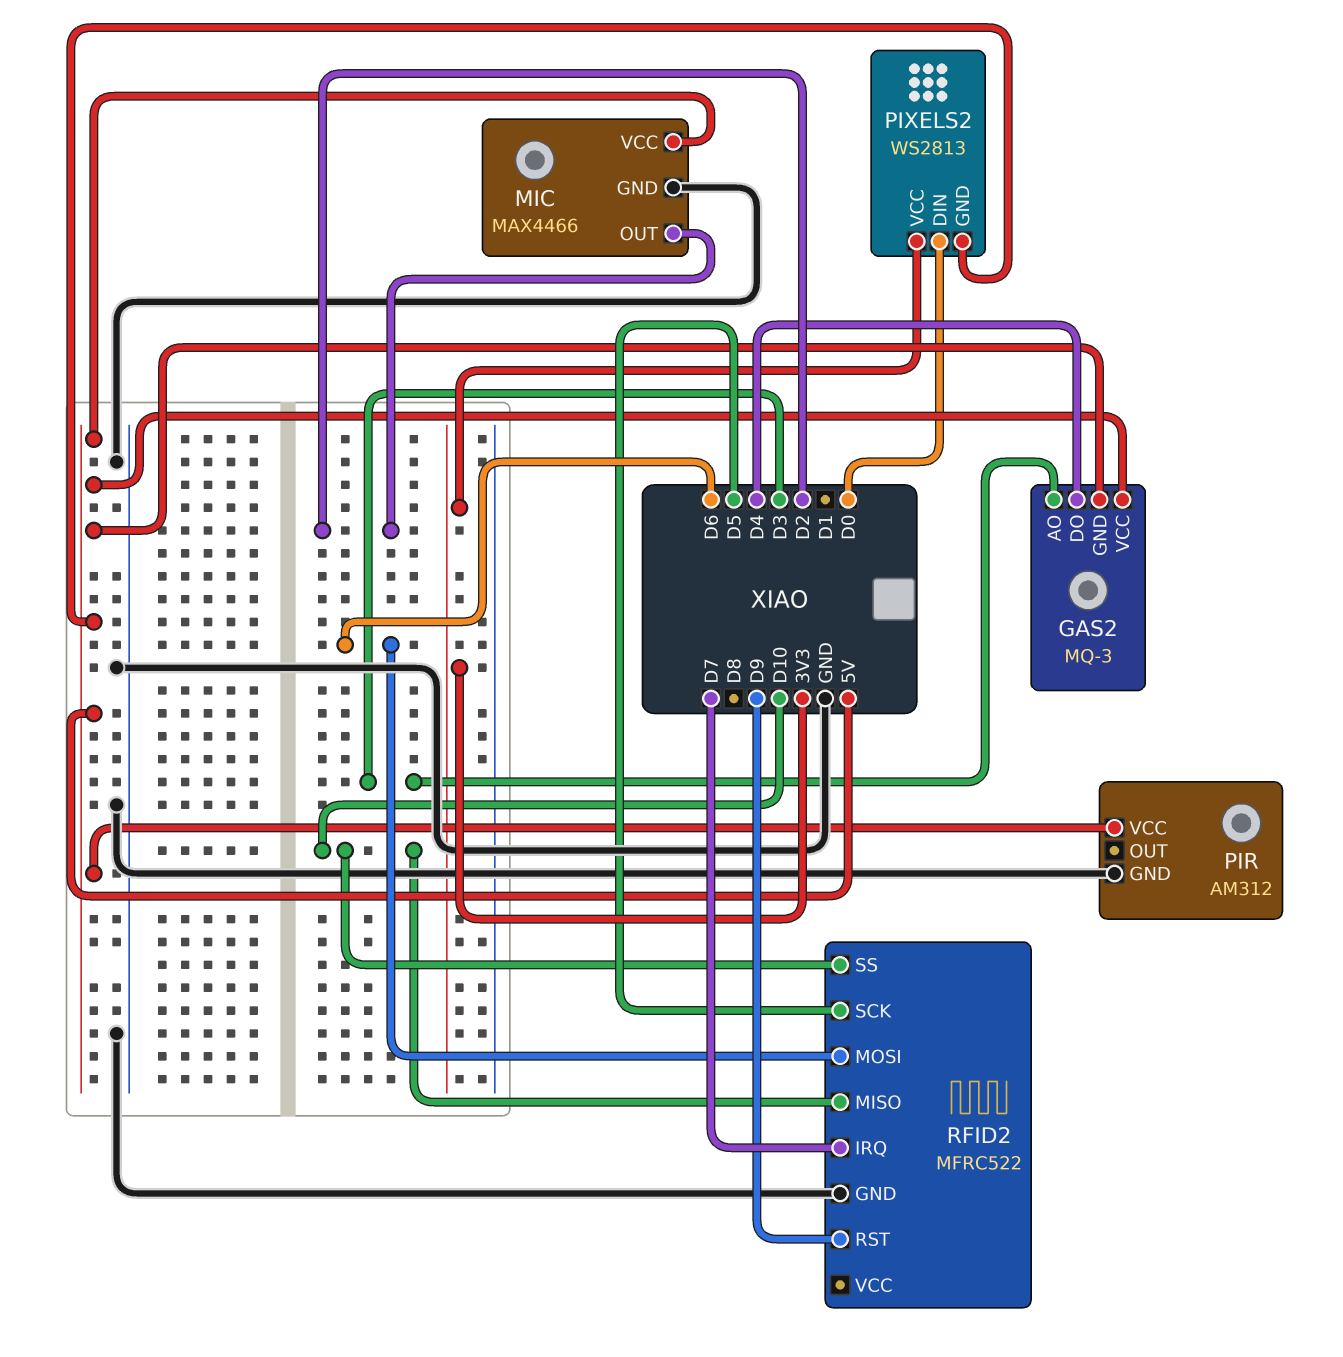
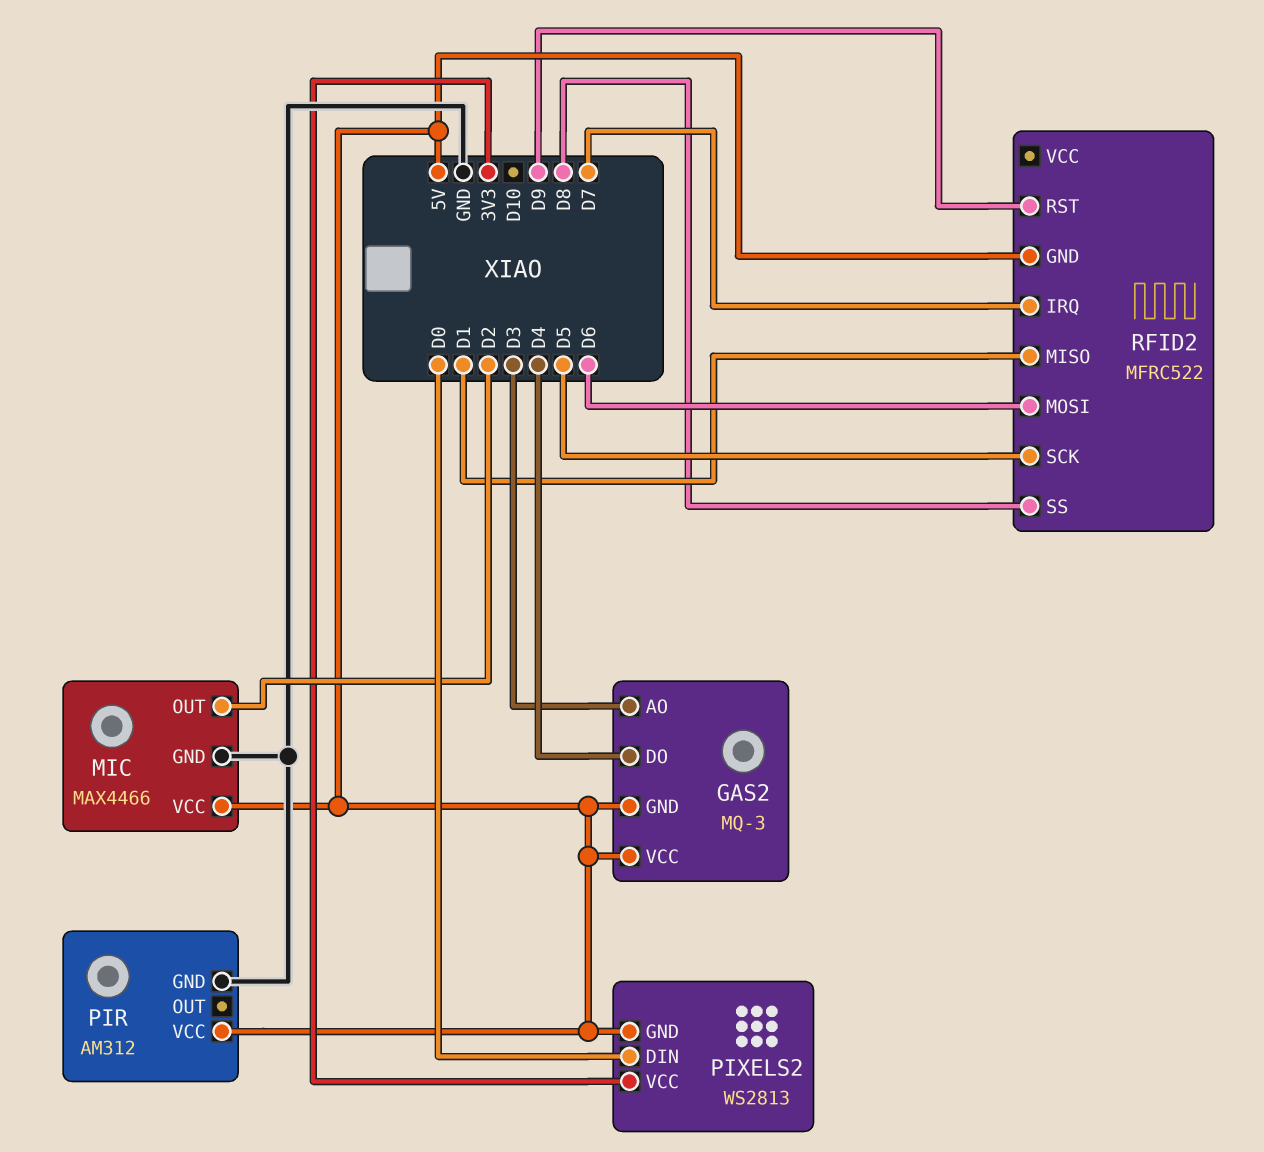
RFID2 pin GND: GND -> 5V
RFID2 pin MISO: D10 -> D1
RFID2 pin SS: D10 -> D8

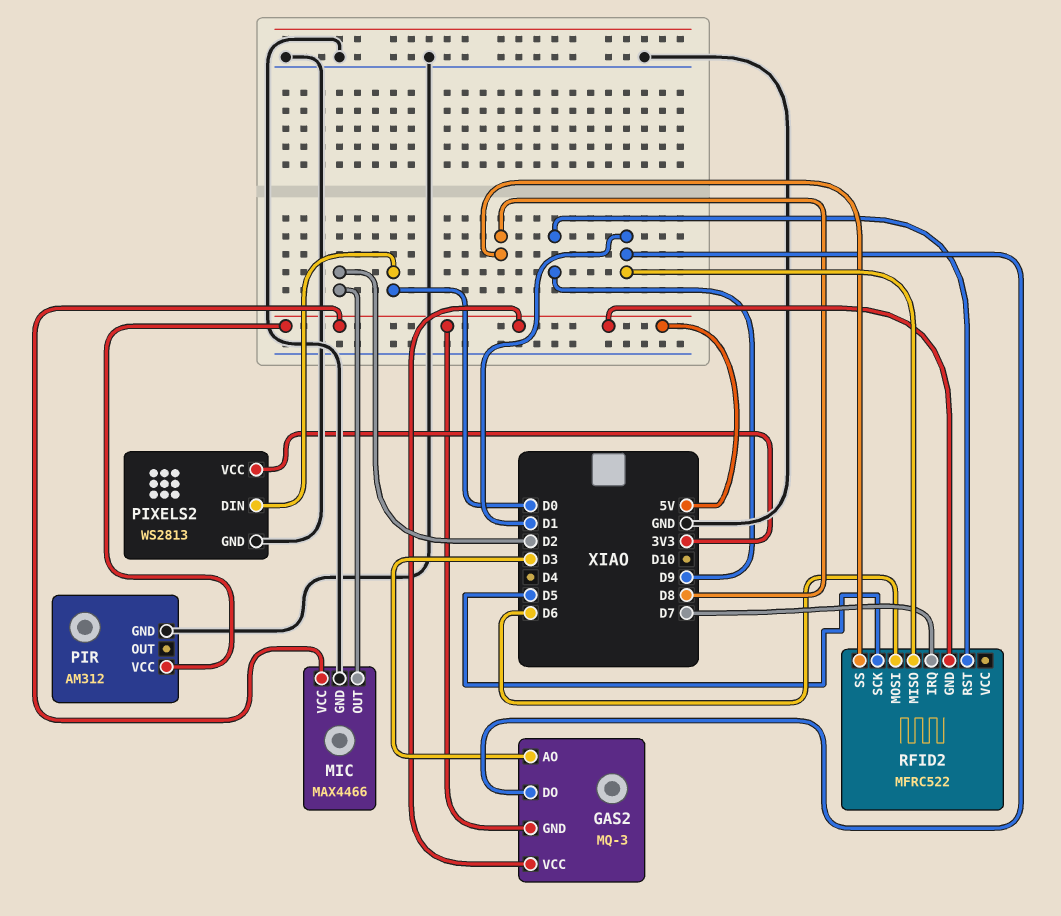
GAS2 pin DO: D4 -> D1
PIXELS2 pin GND: 5V -> GND

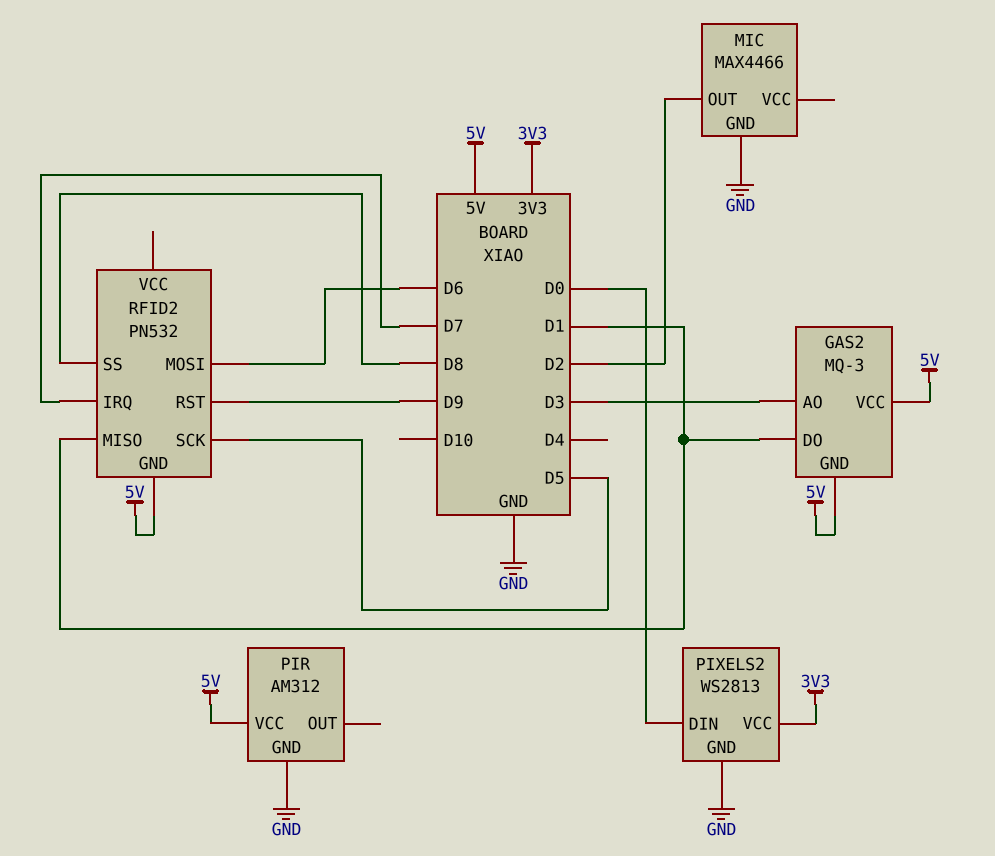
MIC pin VCC: 5V -> none
RFID2: MFRC522 -> PN532

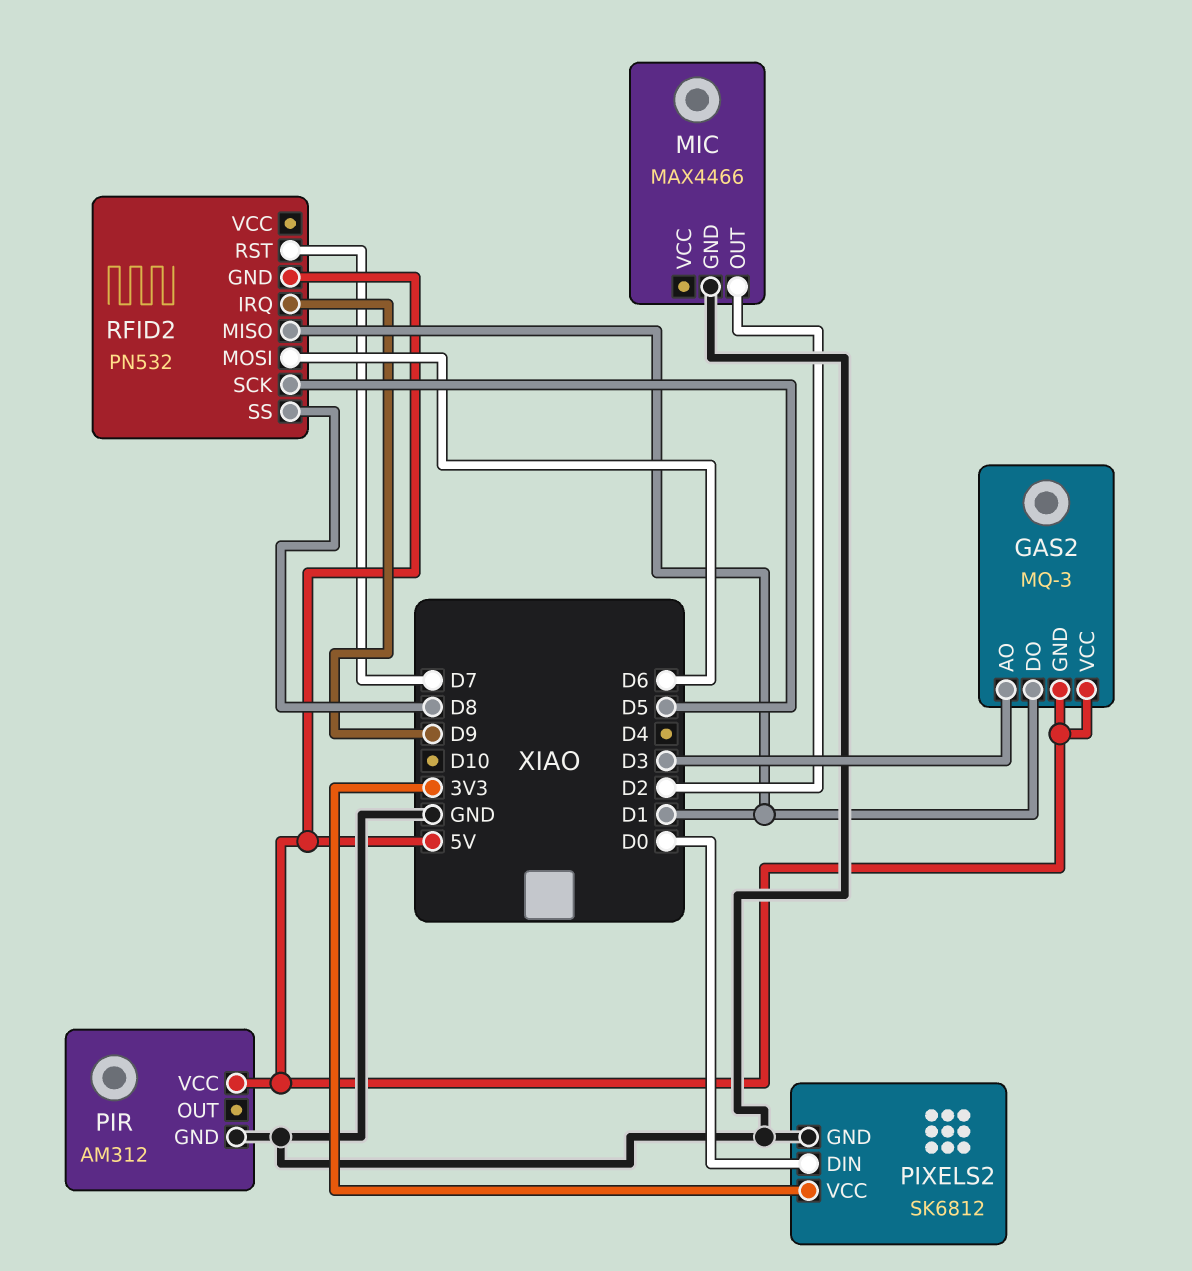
PIXELS2: WS2813 -> SK6812
RFID2 pin IRQ: D7 -> D9
RFID2 pin RST: D9 -> D7

